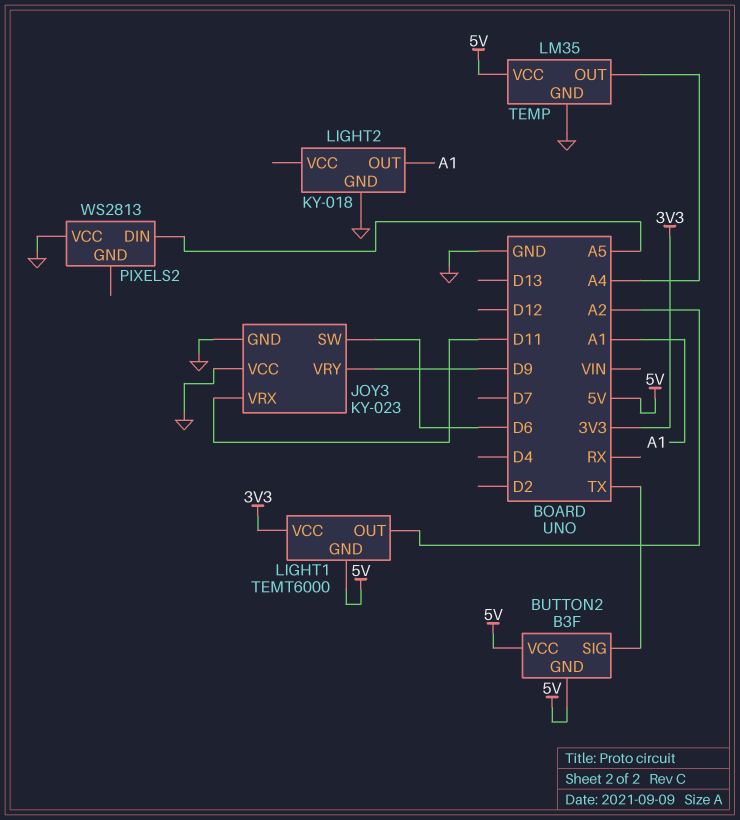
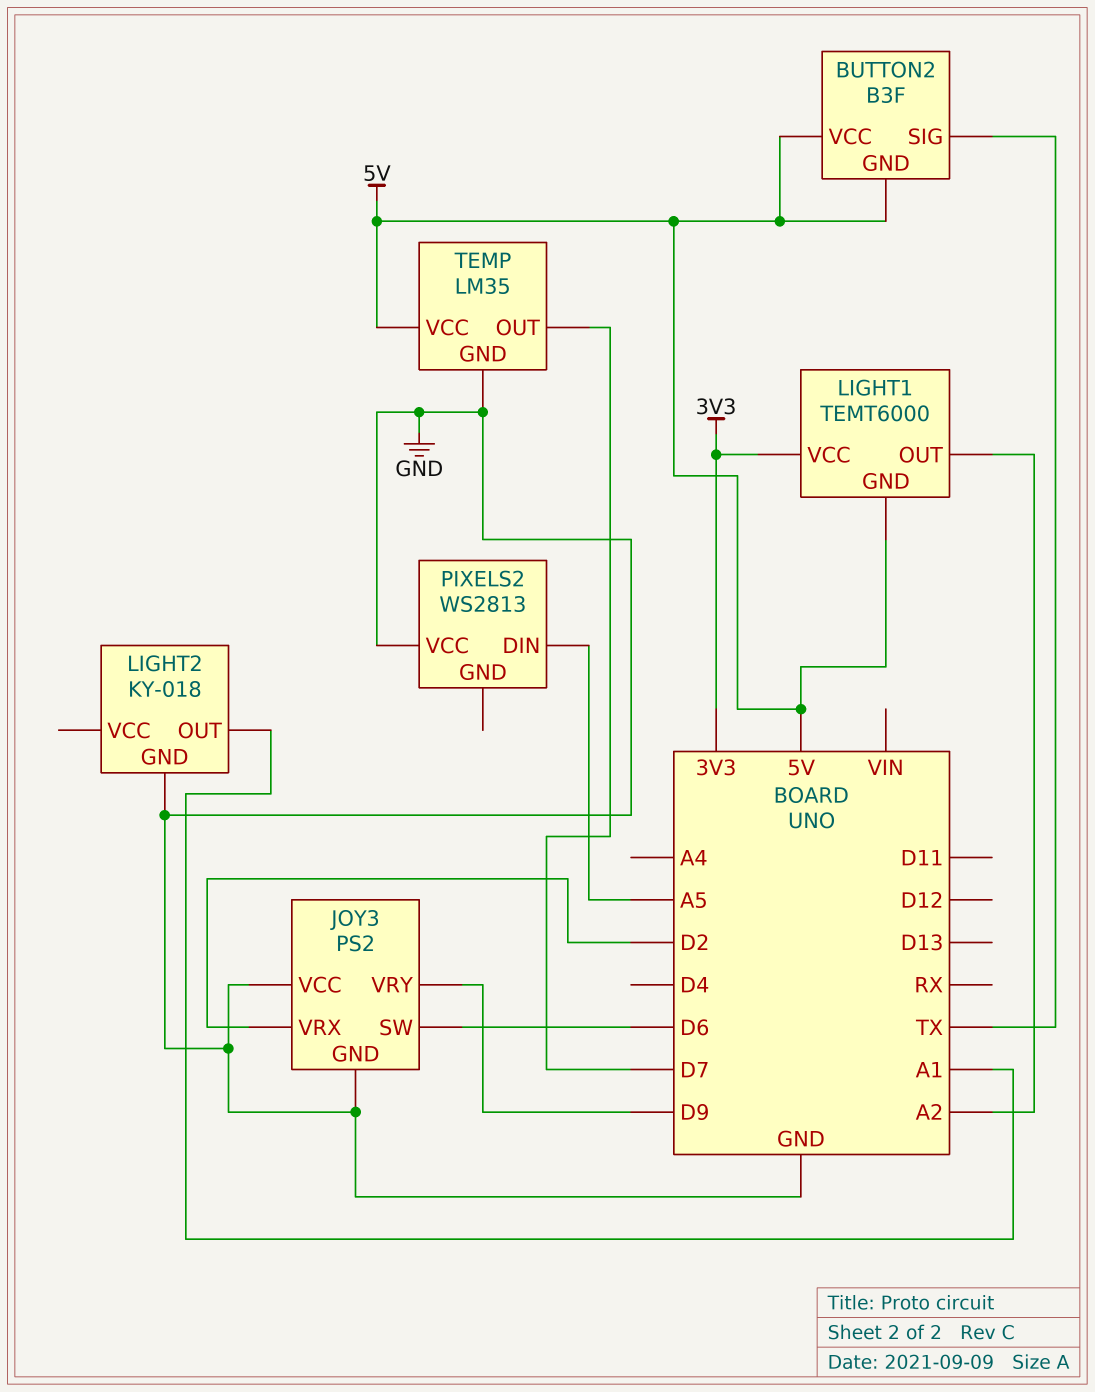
JOY3: KY-023 -> PS2
JOY3 pin VRX: D11 -> D2
TEMP pin OUT: A4 -> D7

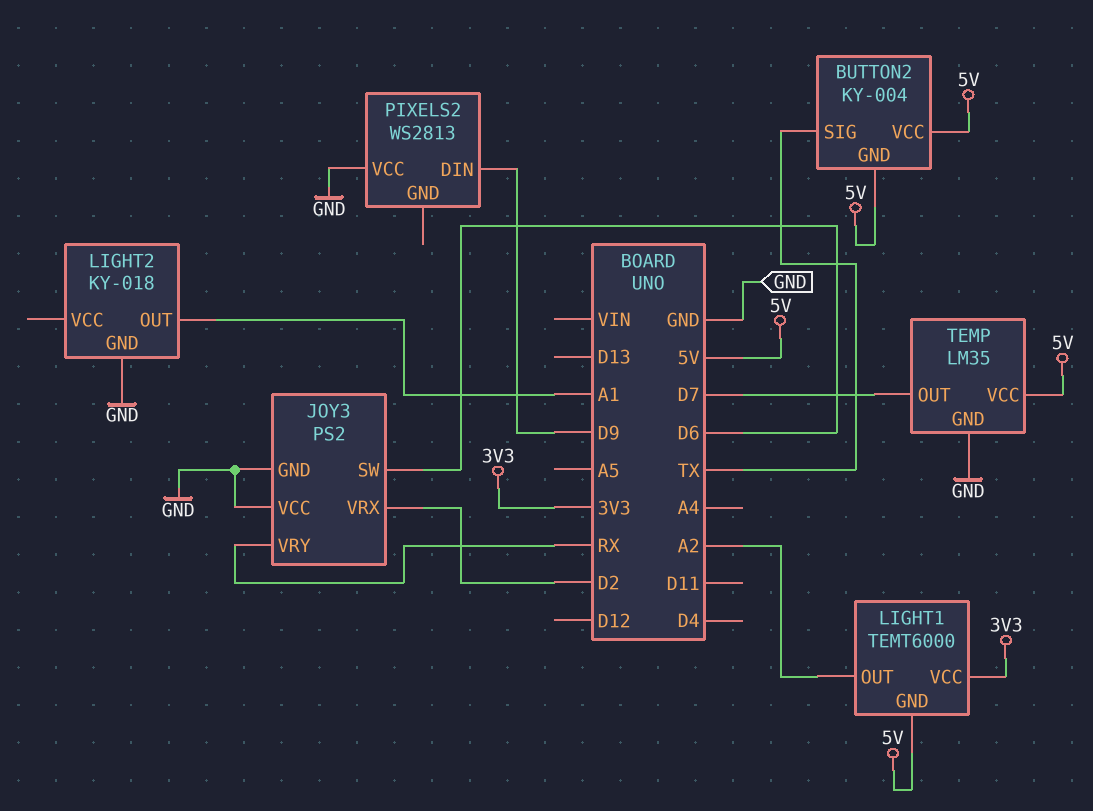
BUTTON2: B3F -> KY-004
JOY3 pin VRY: D9 -> RX
PIXELS2 pin DIN: A5 -> D9

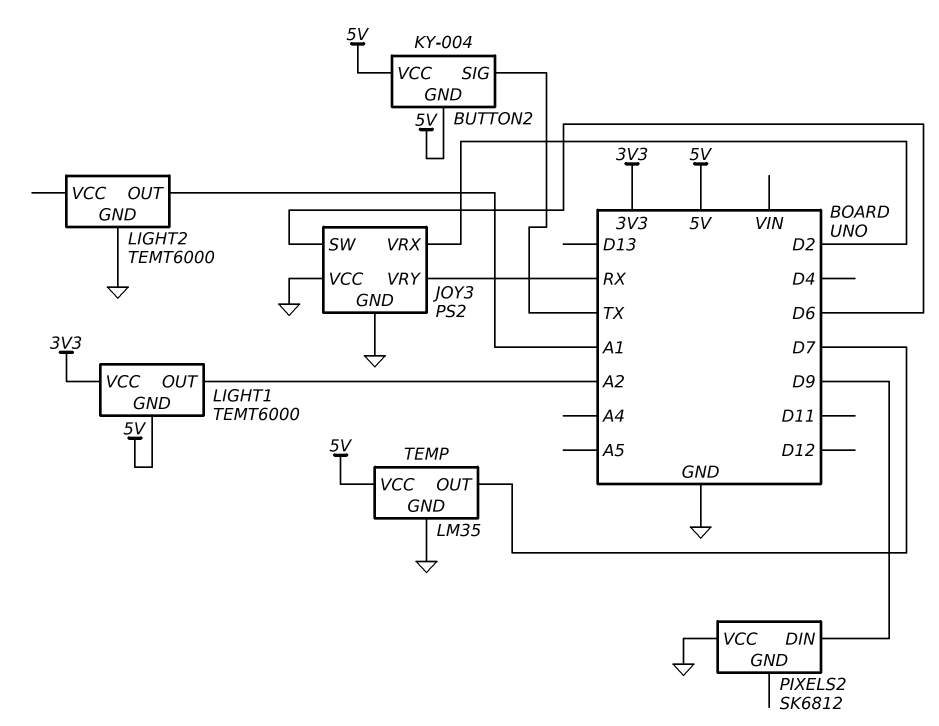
LIGHT2: KY-018 -> TEMT6000
PIXELS2: WS2813 -> SK6812

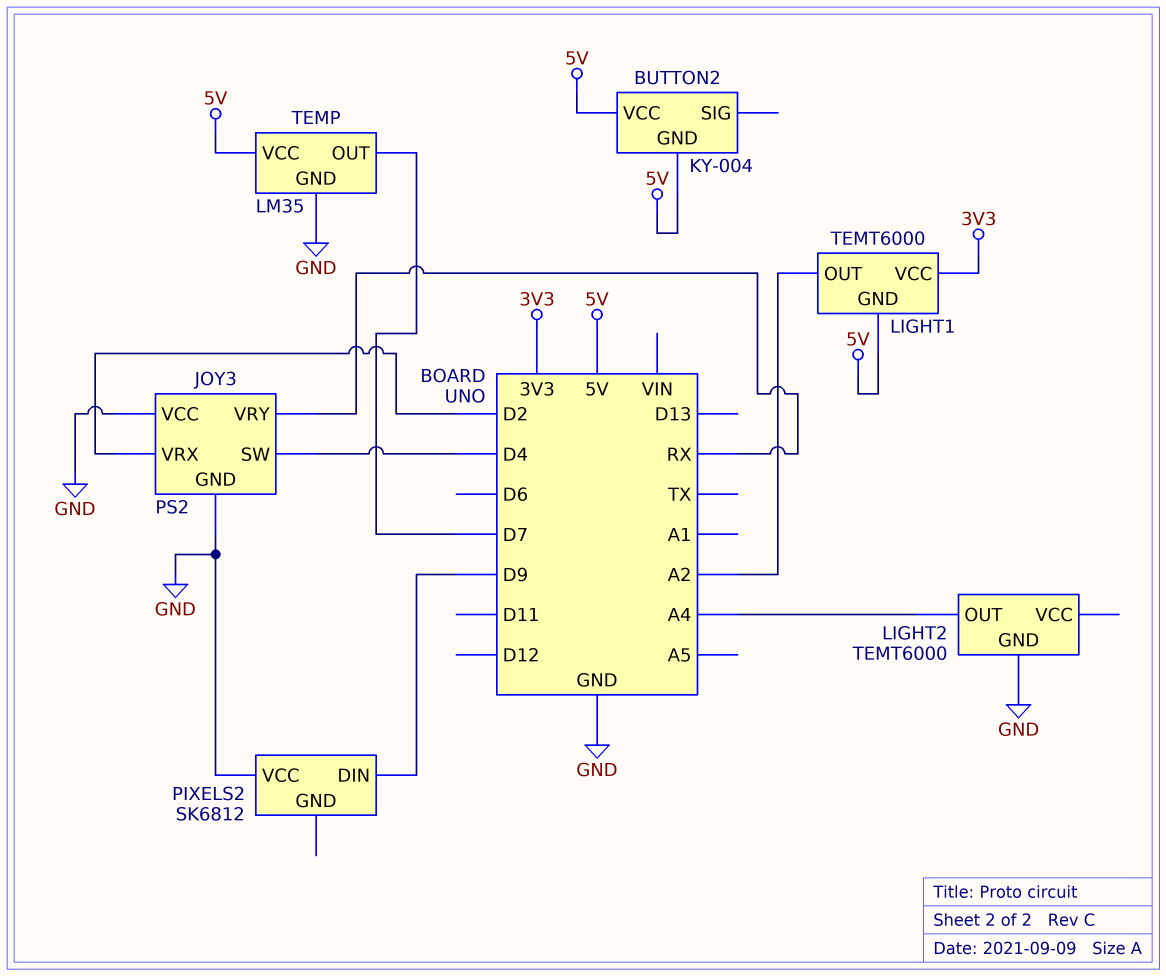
BUTTON2 pin SIG: TX -> none
JOY3 pin SW: D6 -> D4
LIGHT2 pin OUT: A1 -> A4

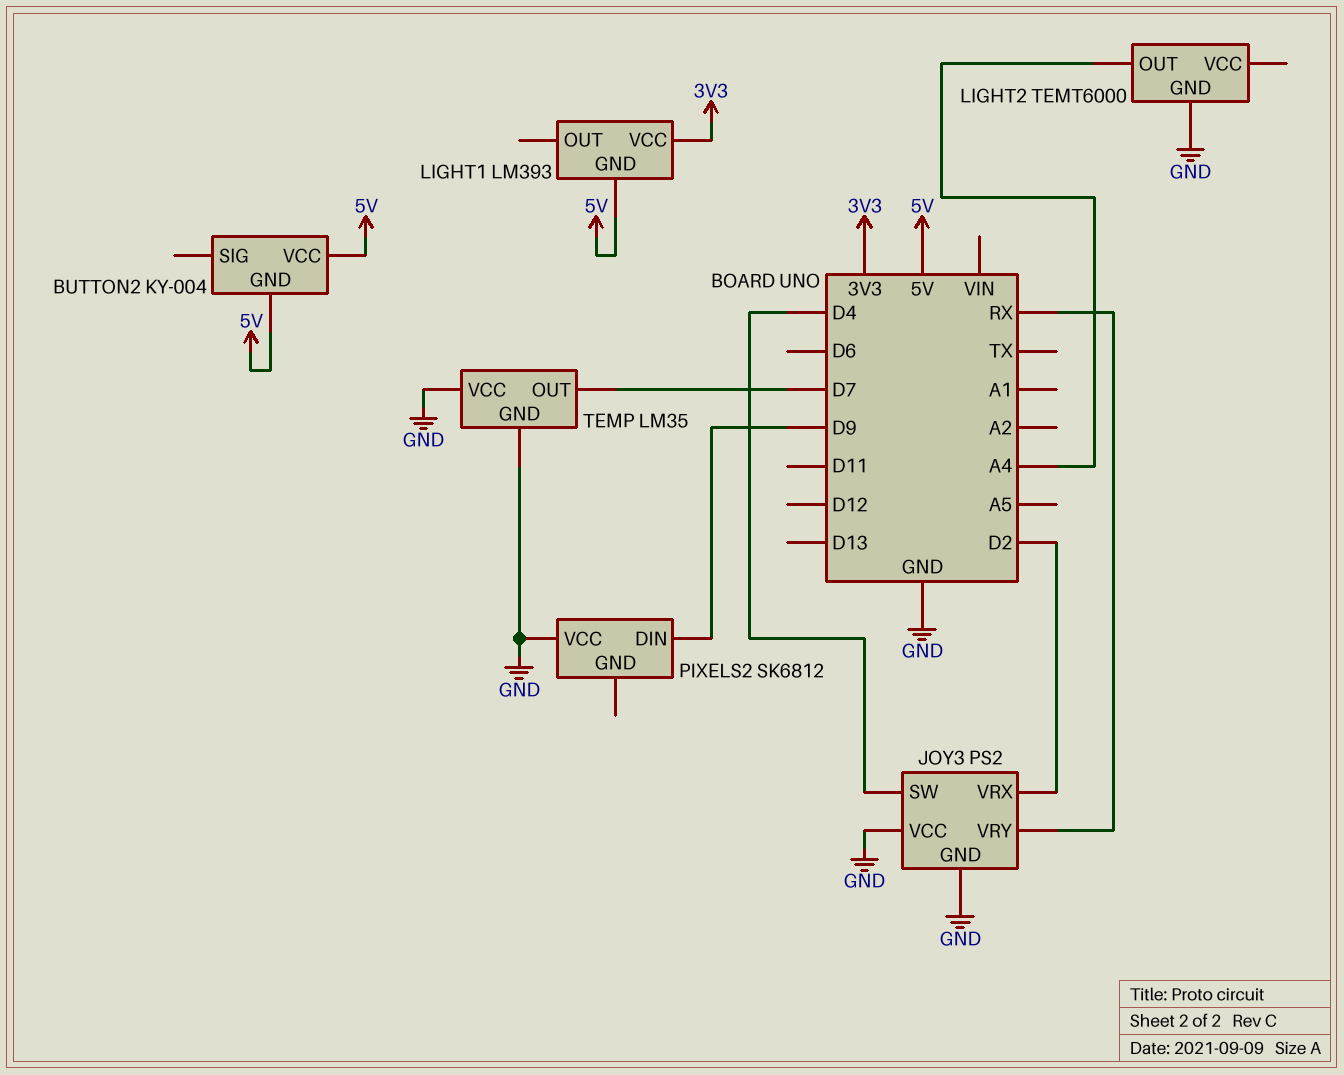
LIGHT1: TEMT6000 -> LM393
LIGHT1 pin OUT: A2 -> none
TEMP pin VCC: 5V -> GND

